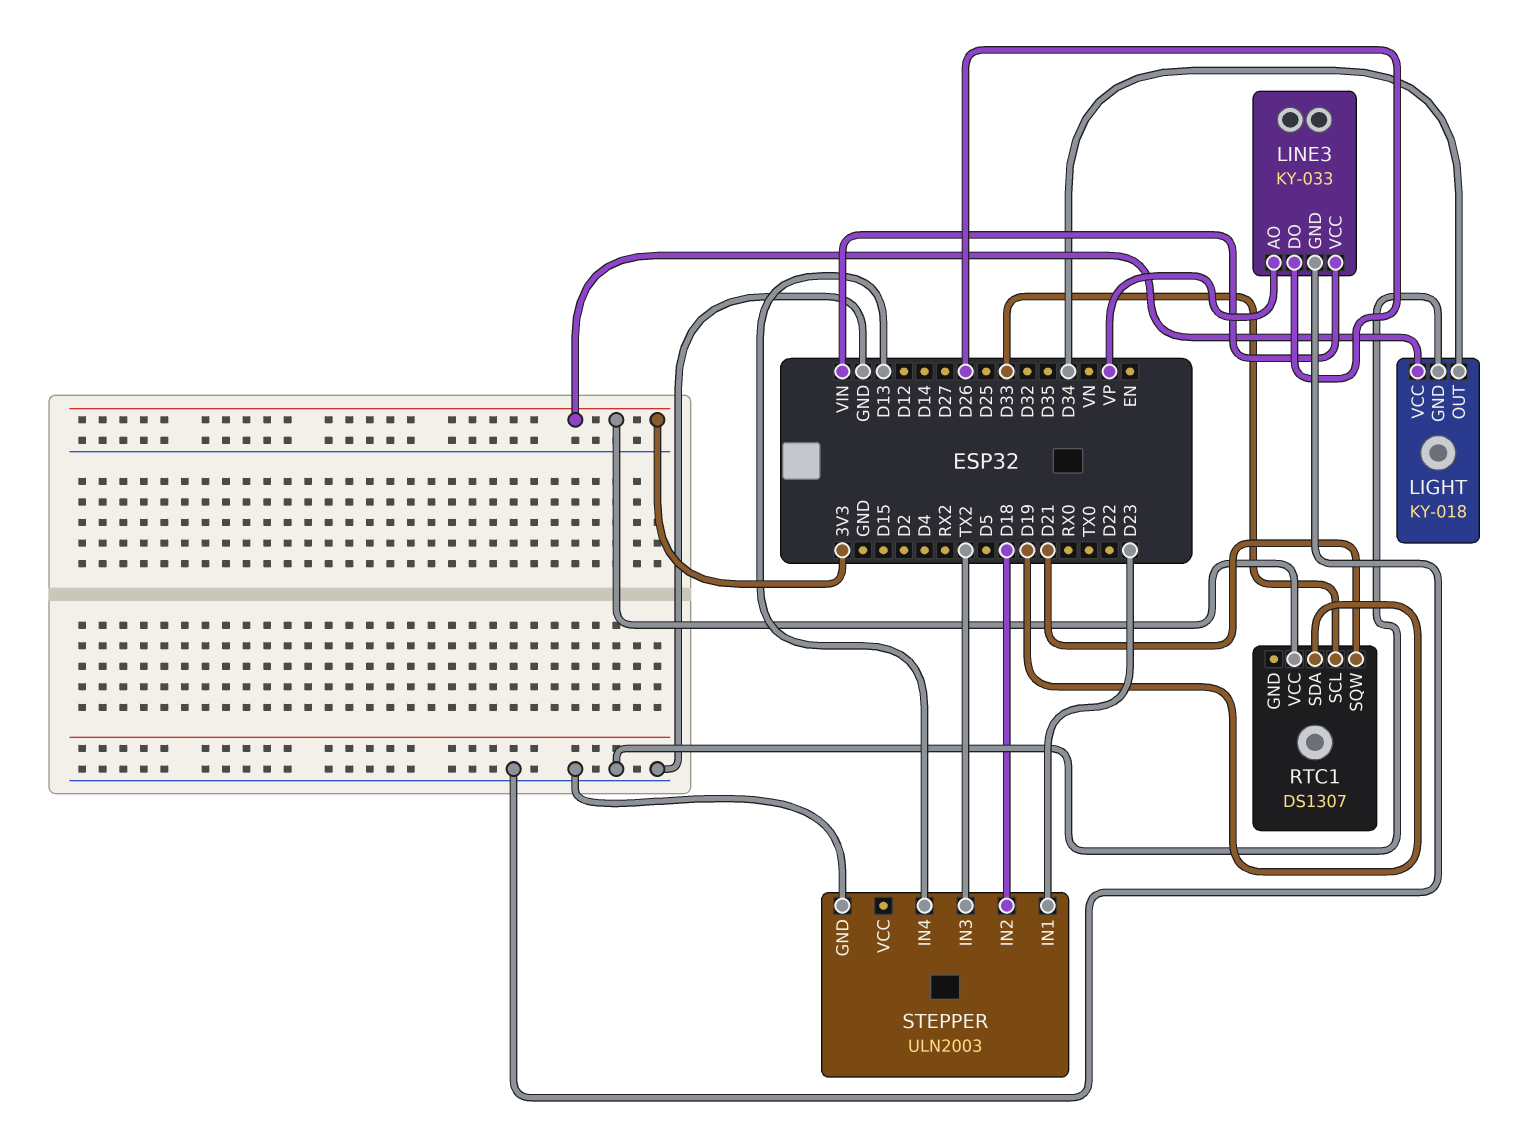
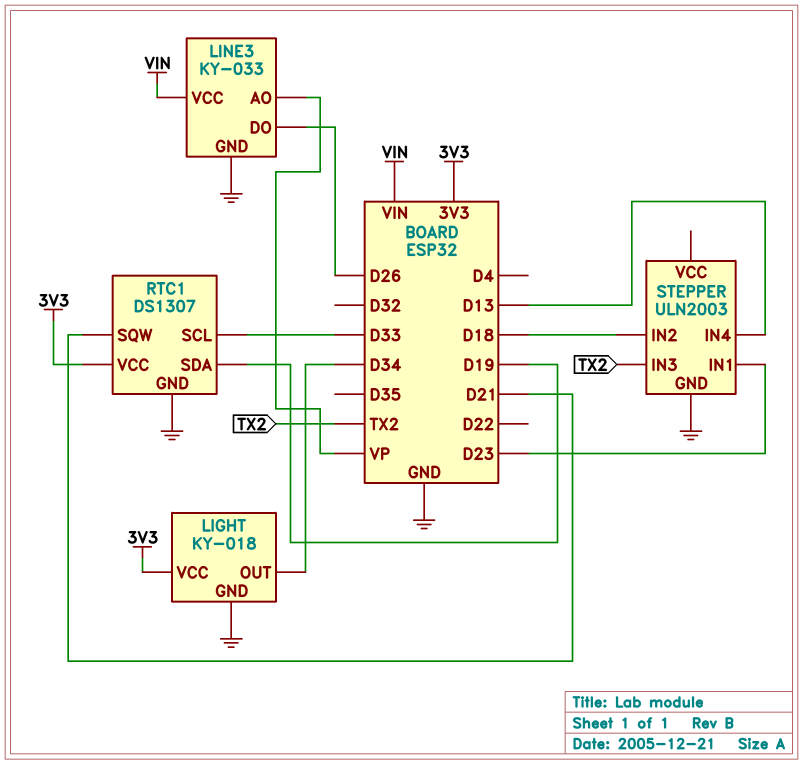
RTC1 pin GND: none -> GND

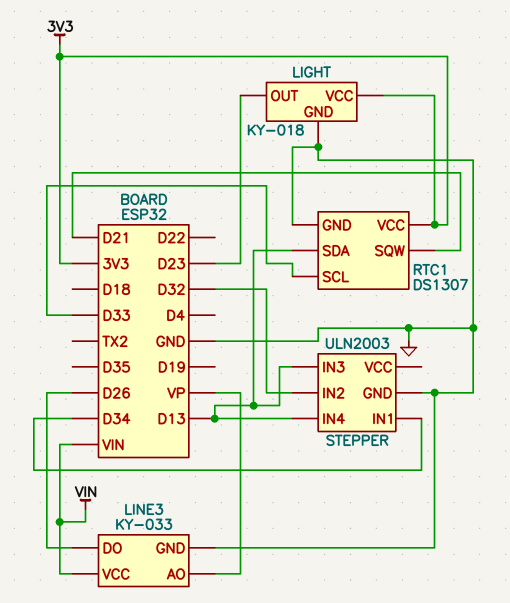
LIGHT pin OUT: D34 -> D23
RTC1 pin SDA: D19 -> D13
STEPPER pin IN1: D23 -> D34
STEPPER pin IN2: D18 -> D32
STEPPER pin IN3: TX2 -> D13

